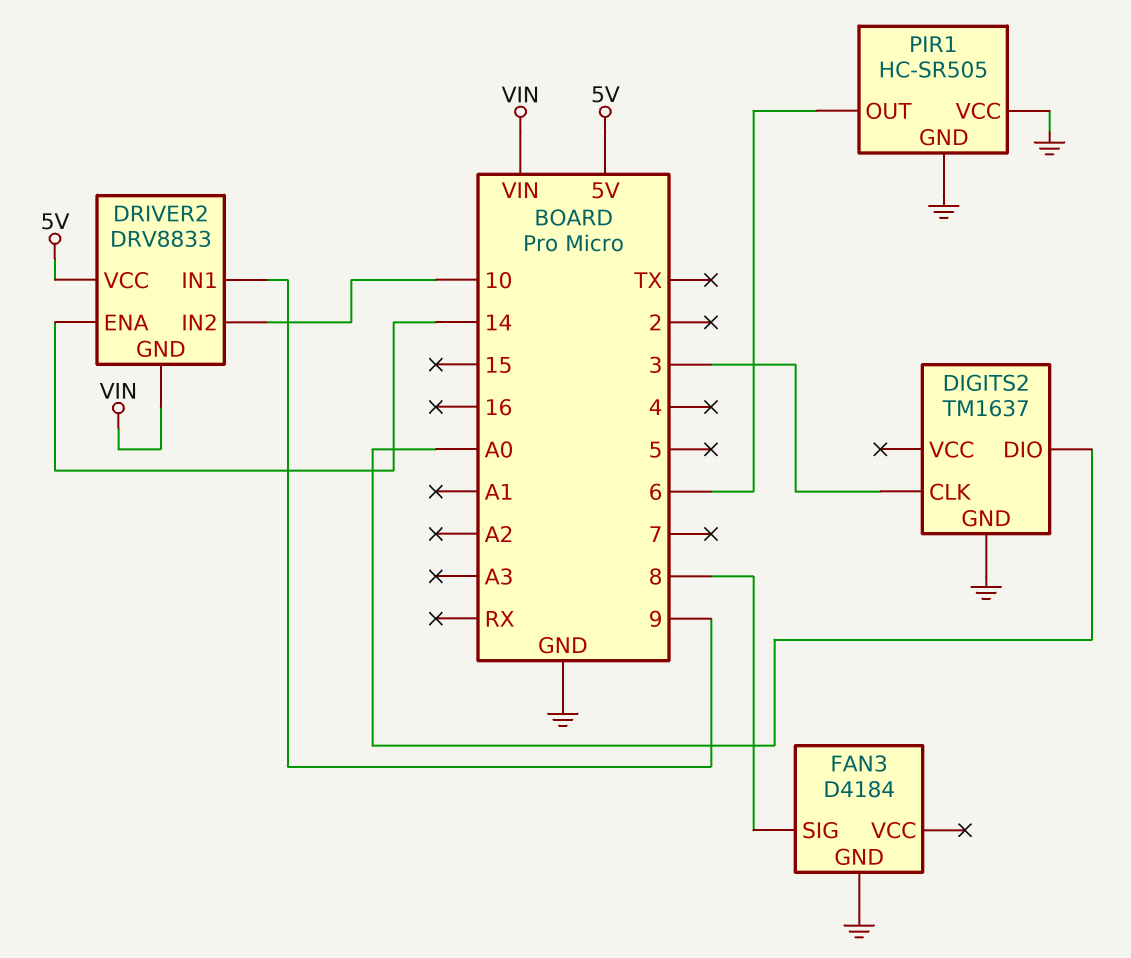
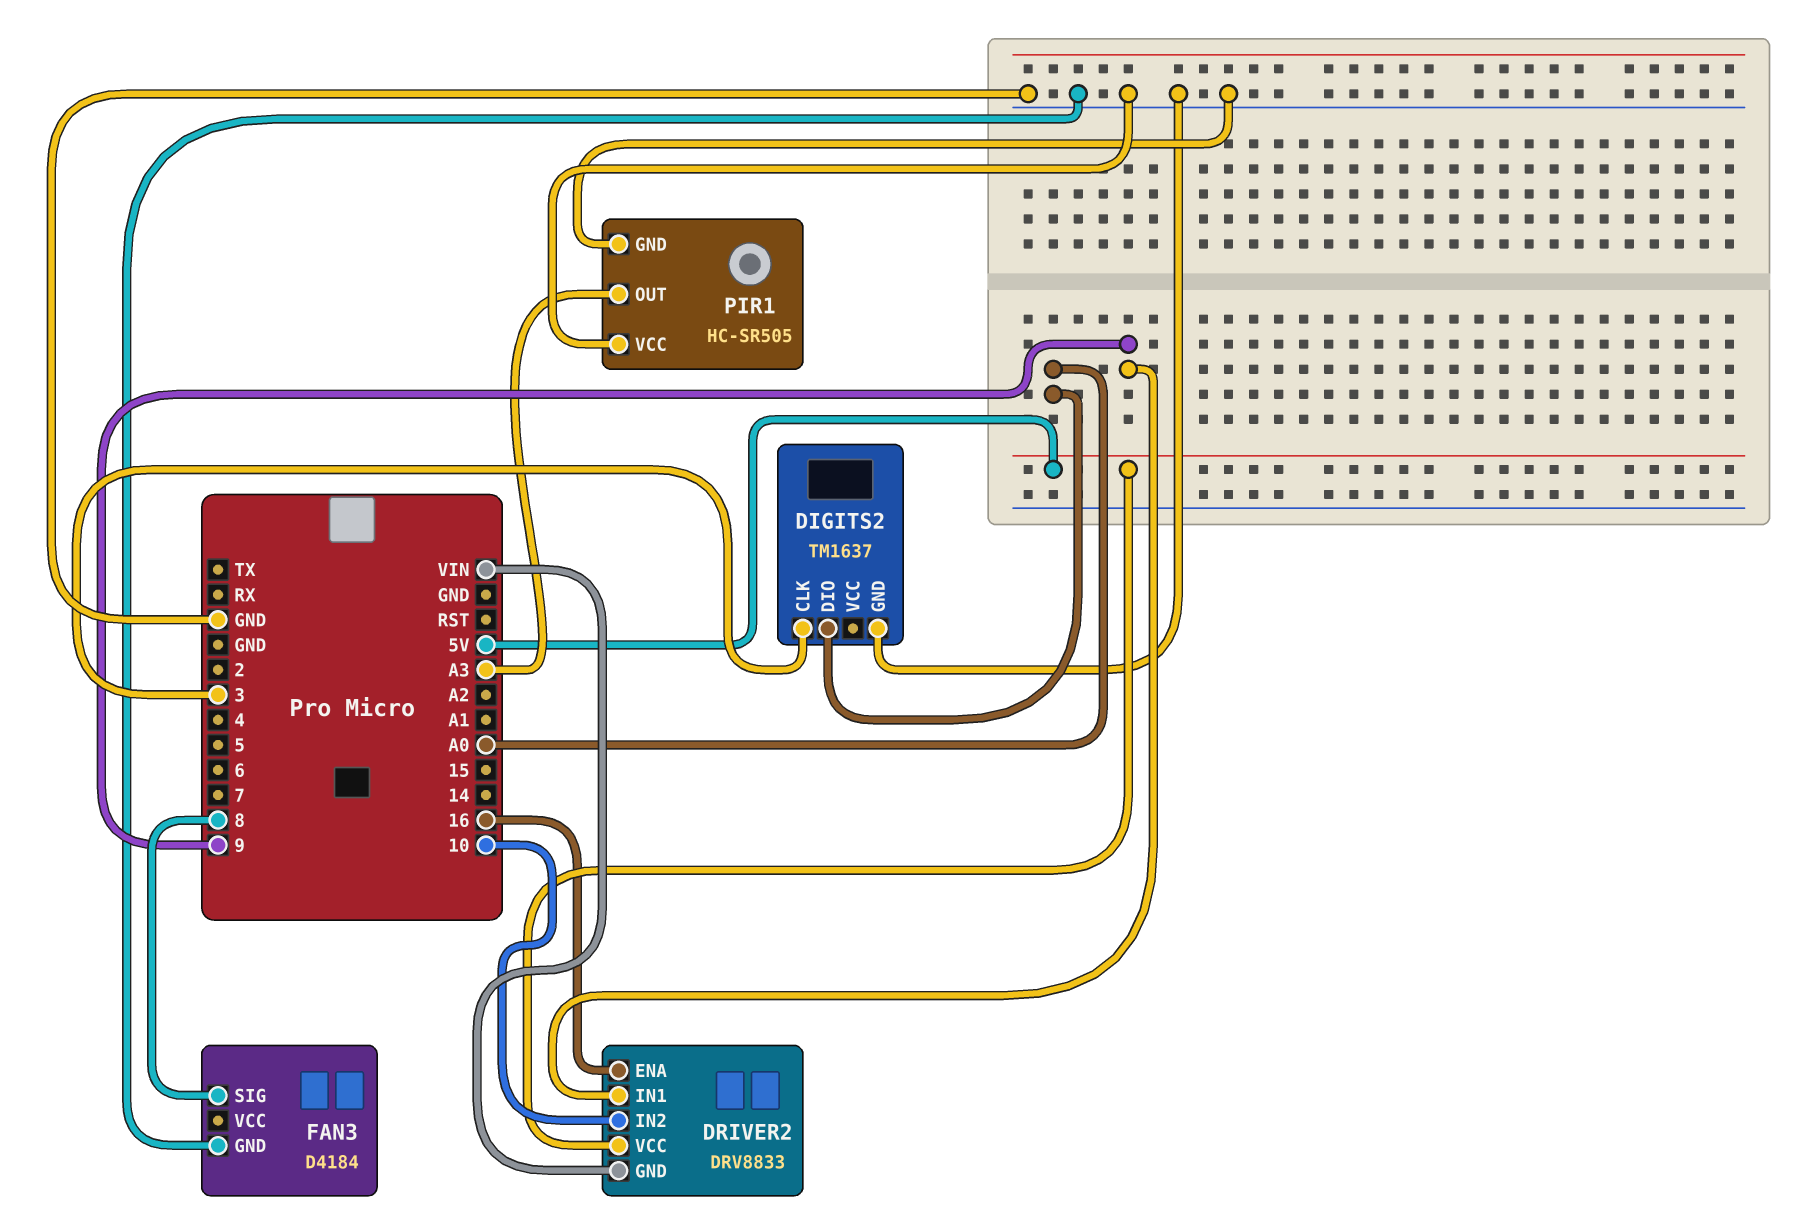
DRIVER2 pin ENA: 14 -> 16
PIR1 pin OUT: 6 -> A3

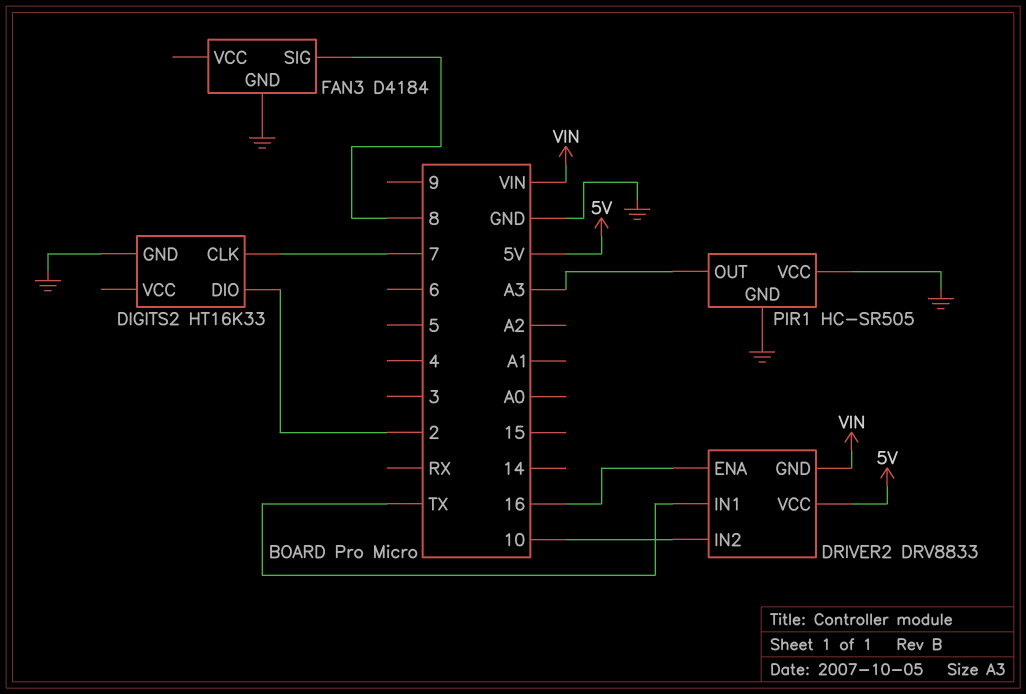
DIGITS2: TM1637 -> HT16K33
DIGITS2 pin CLK: 3 -> 7
DIGITS2 pin DIO: A0 -> 2
DRIVER2 pin IN1: 9 -> TX

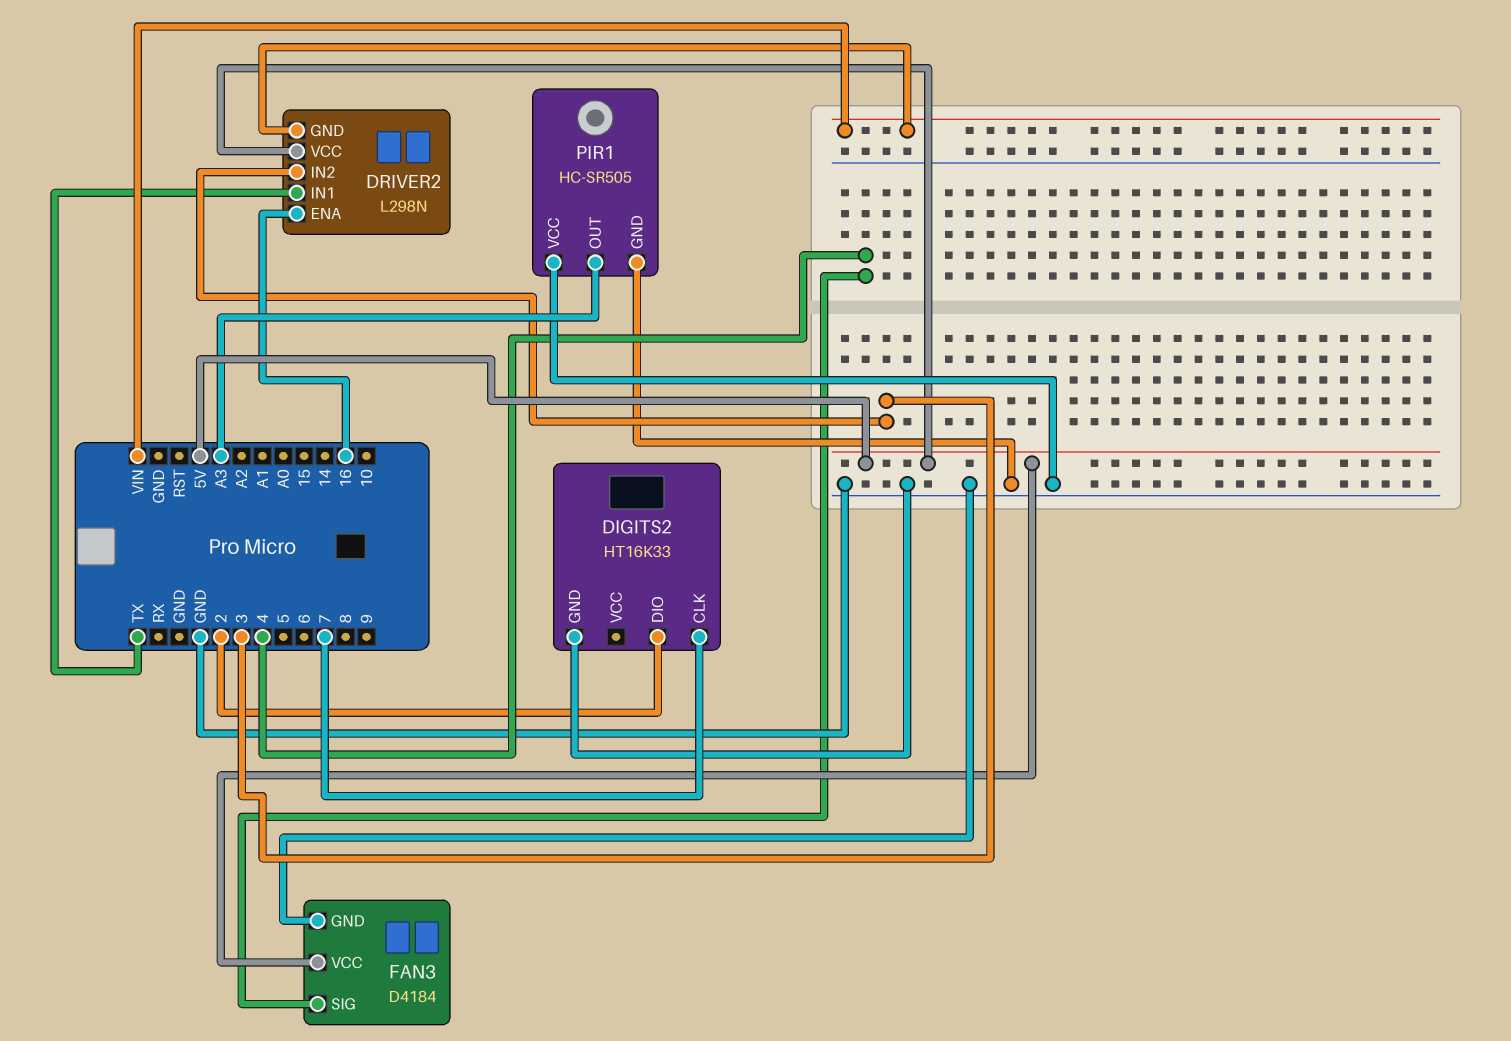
DRIVER2: DRV8833 -> L298N
DRIVER2 pin IN2: 10 -> 3
FAN3 pin SIG: 8 -> 4
FAN3 pin VCC: none -> 5V

